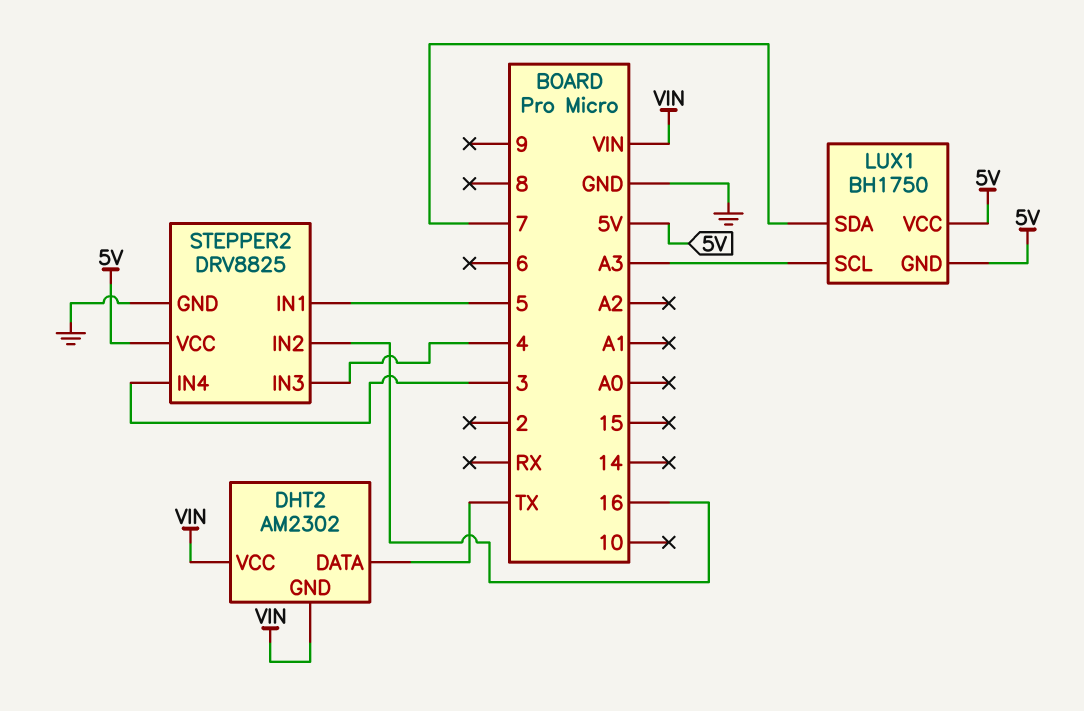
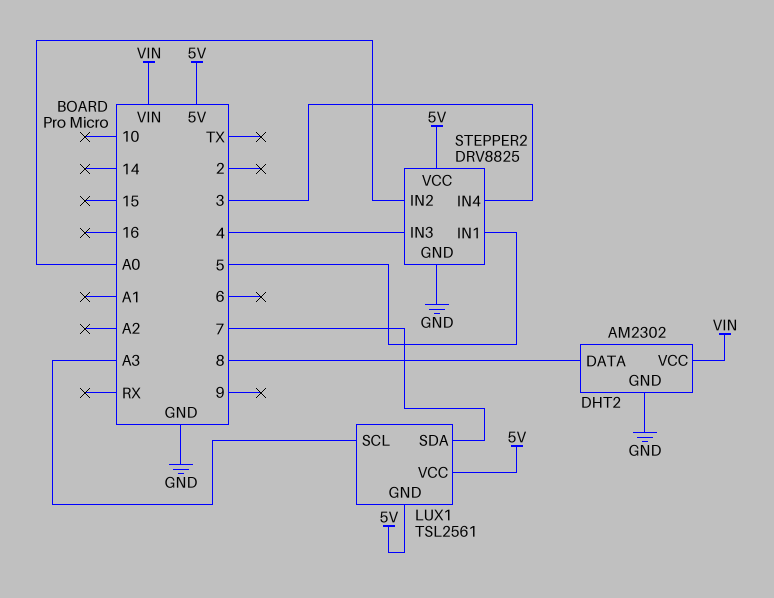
DHT2 pin DATA: TX -> 8
DHT2 pin GND: VIN -> GND
LUX1: BH1750 -> TSL2561
STEPPER2 pin IN2: 16 -> A0

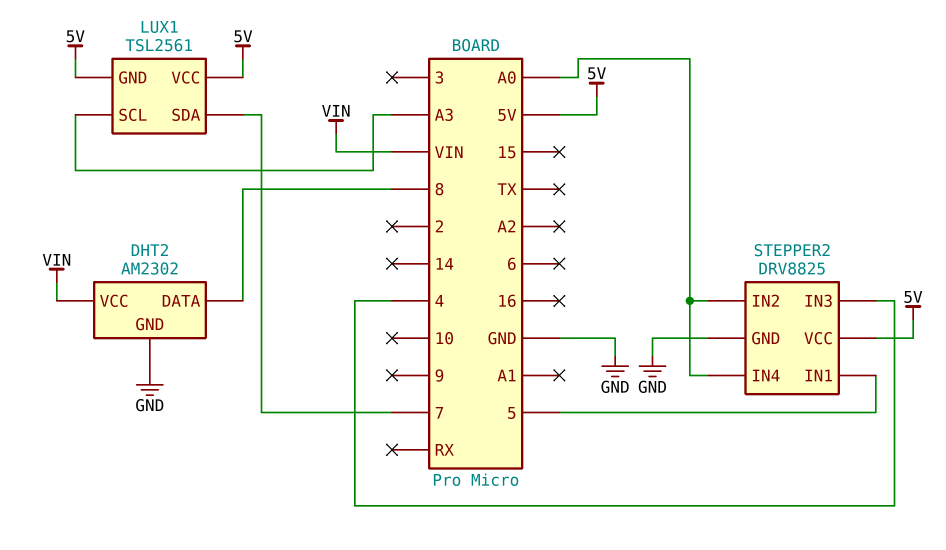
STEPPER2 pin IN4: 3 -> A0

